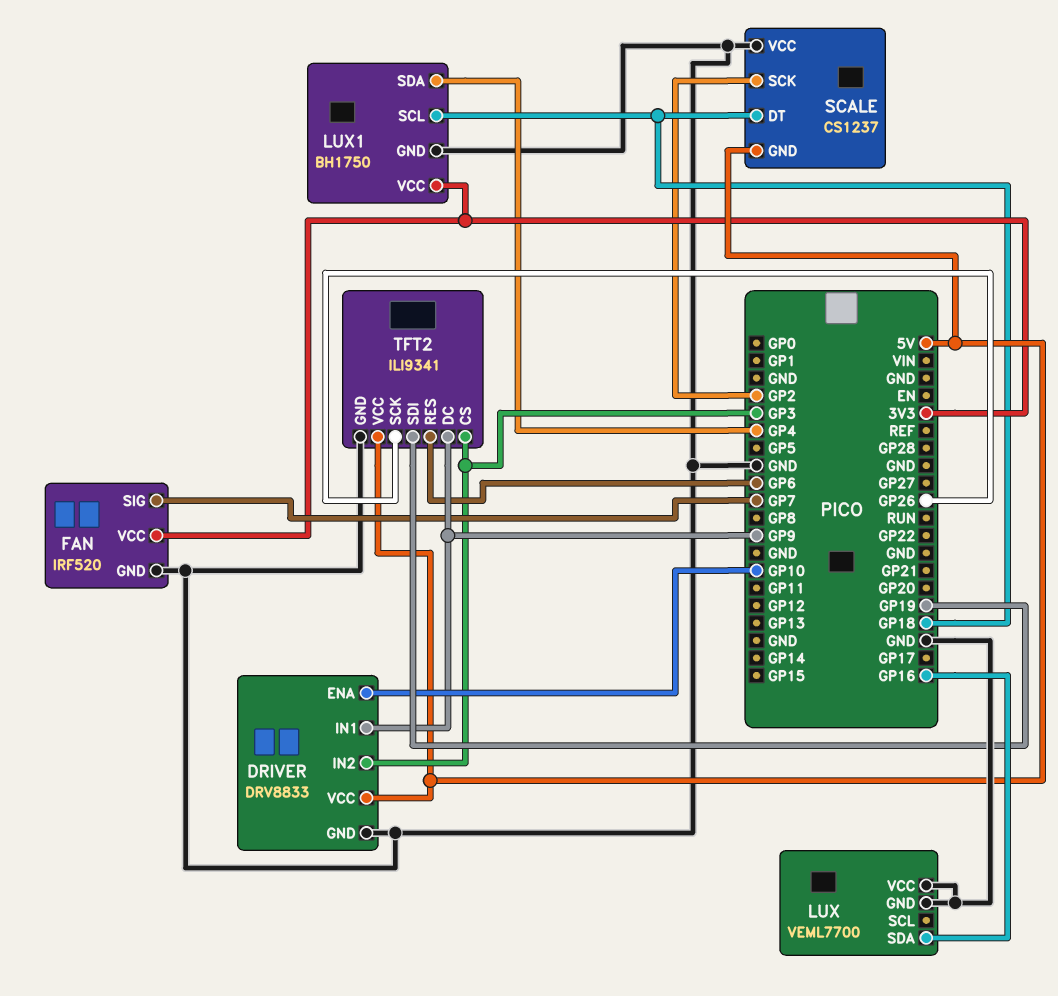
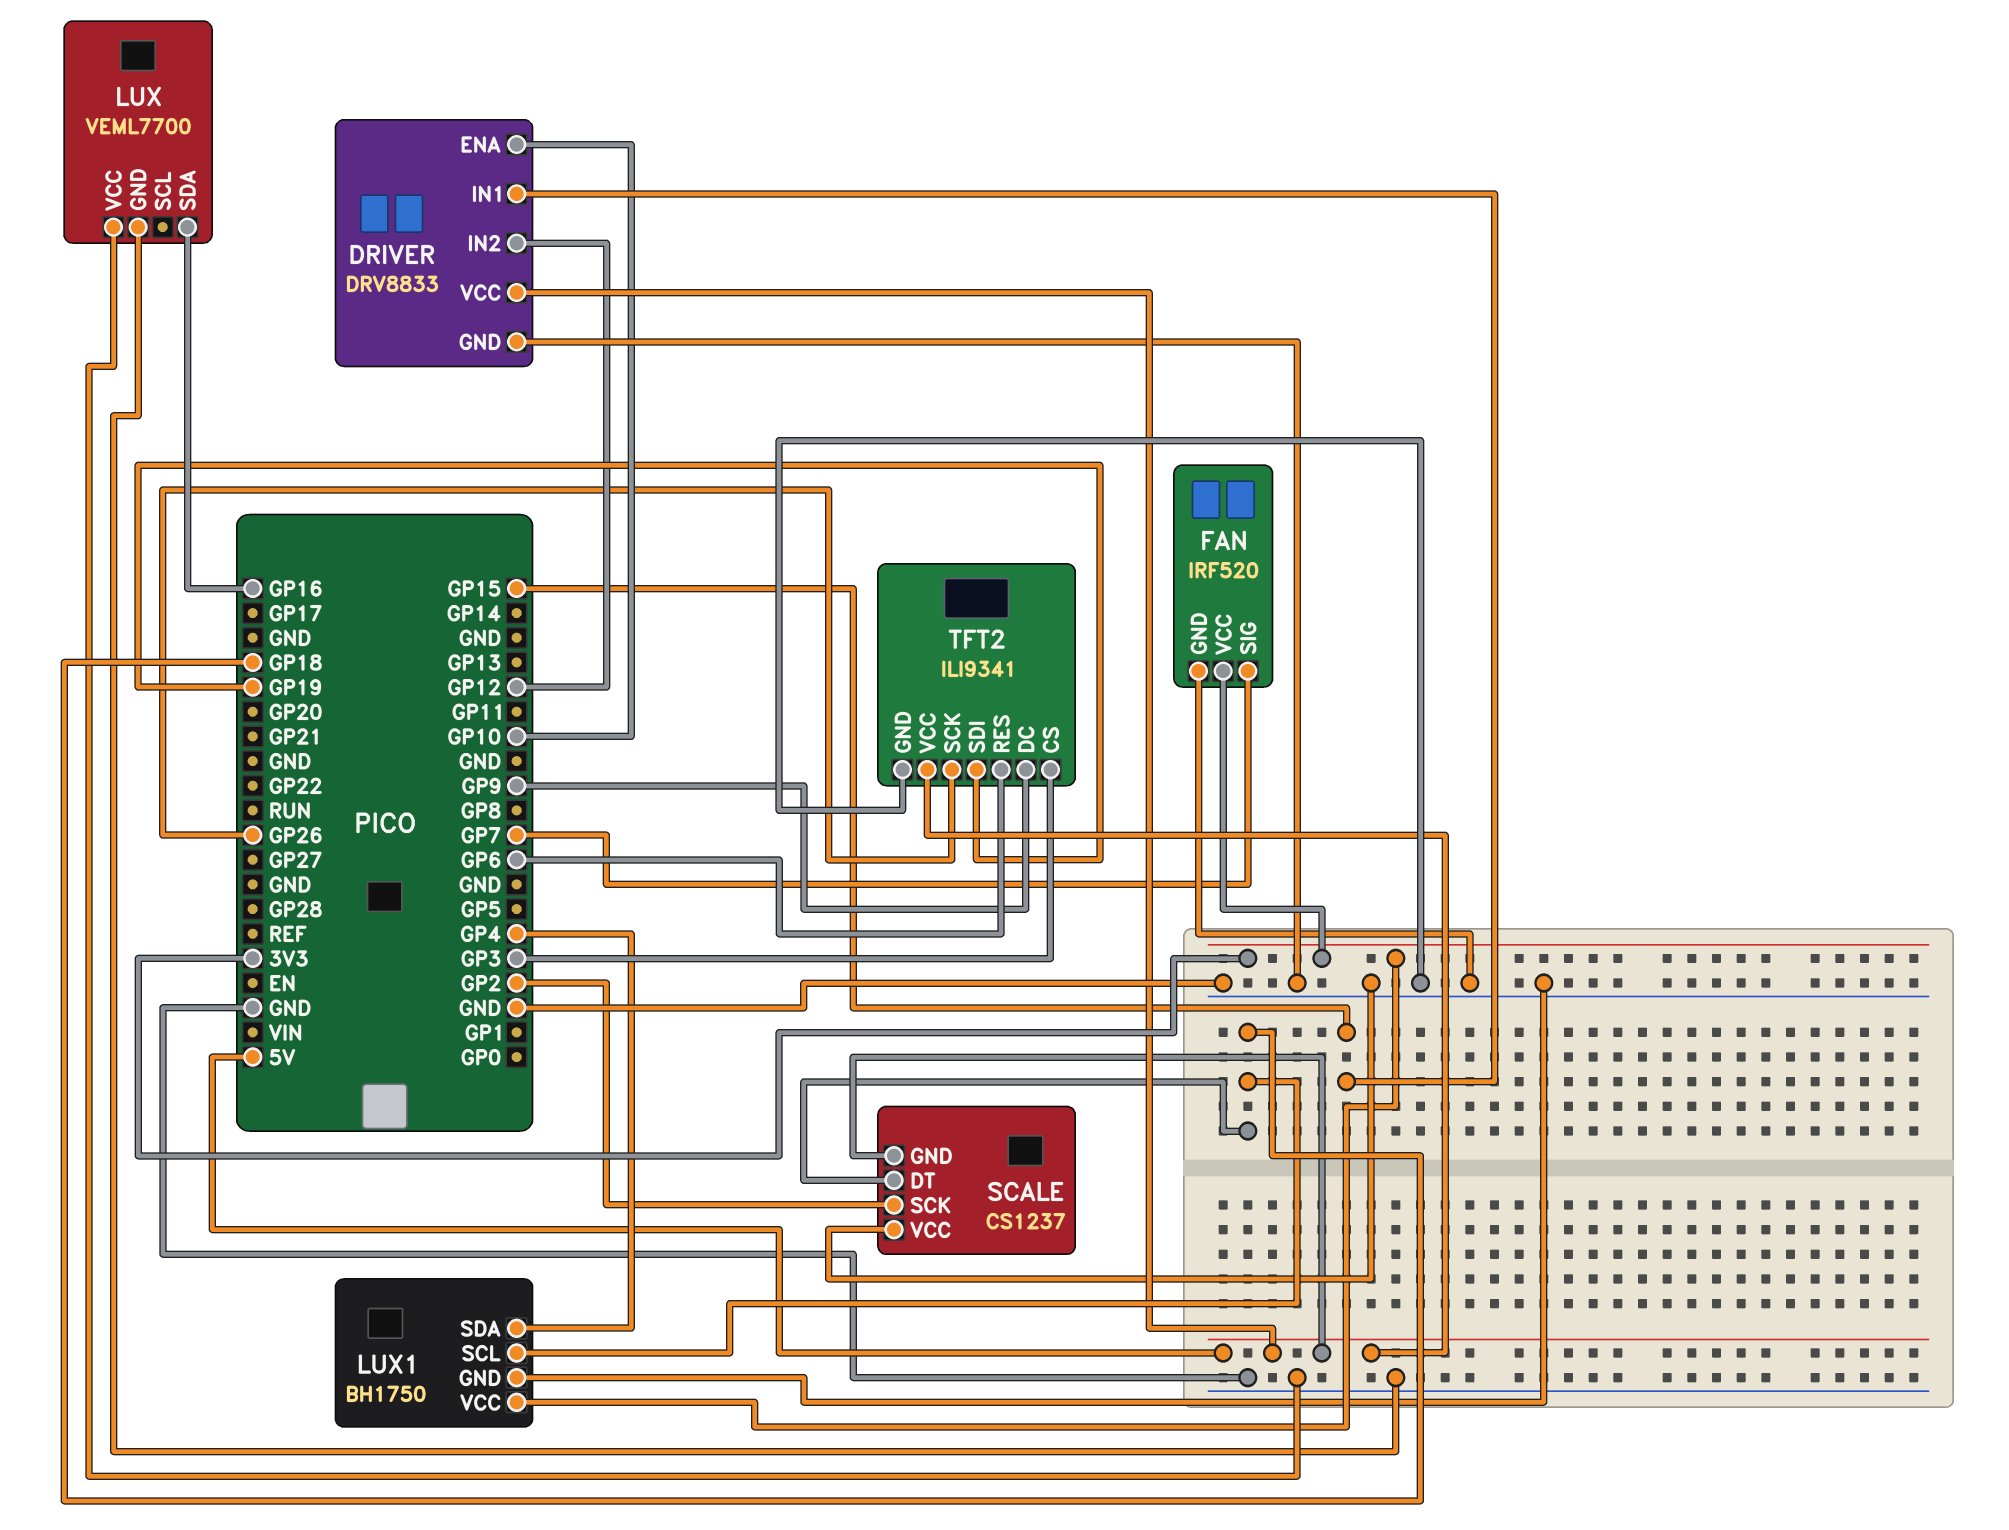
DRIVER pin IN1: GP9 -> GP15
DRIVER pin IN2: GP3 -> GP12

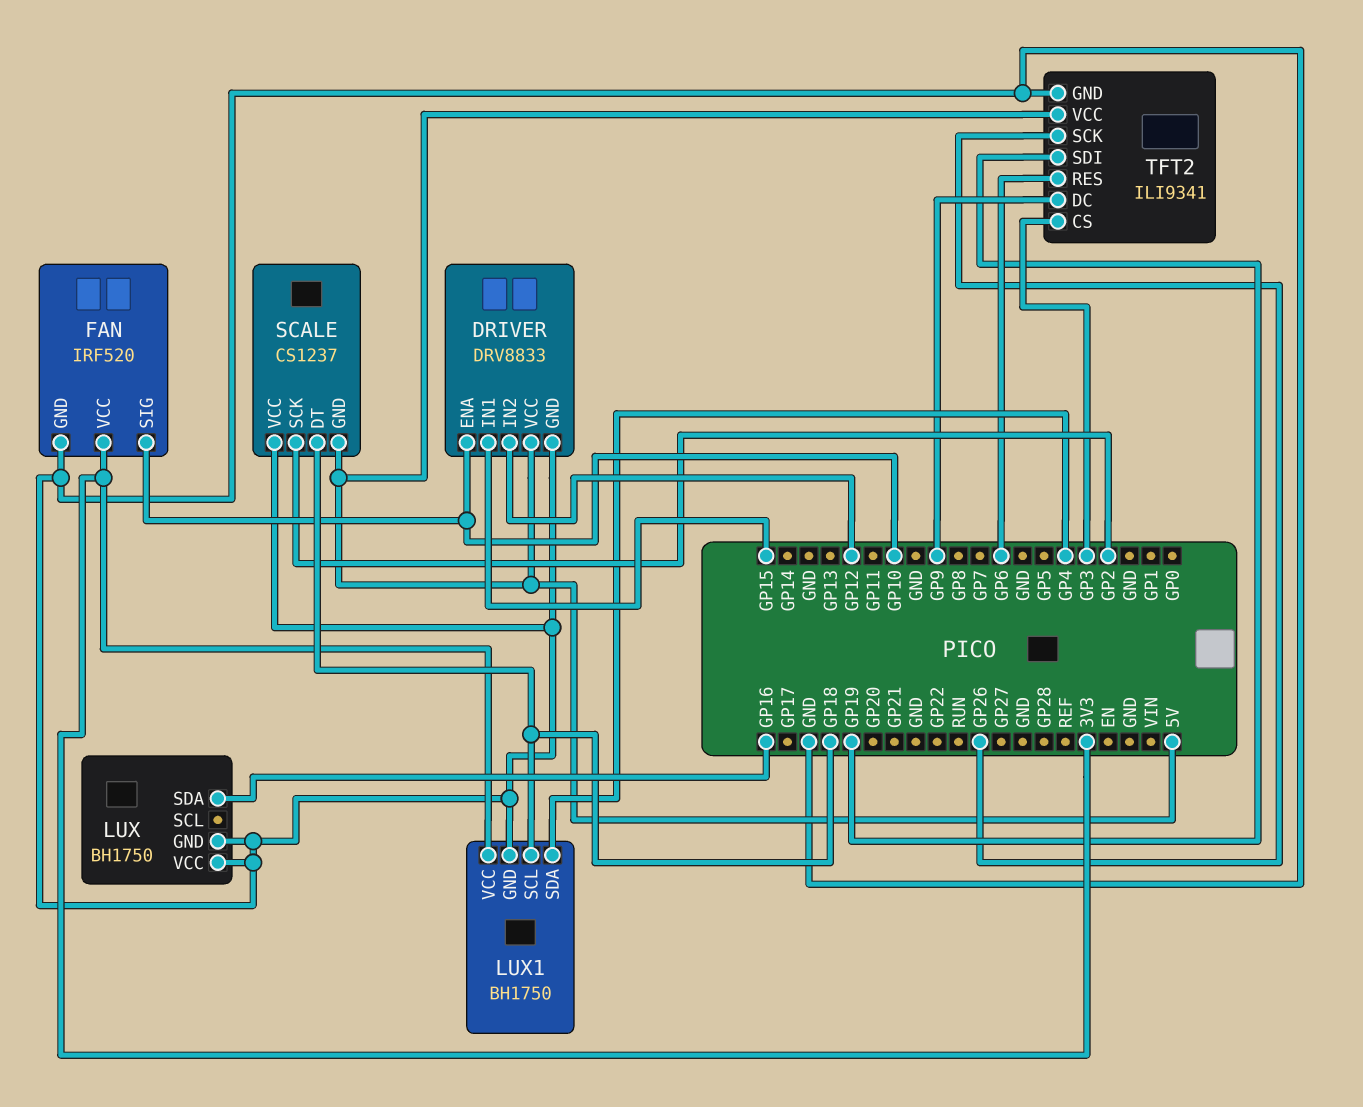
FAN pin SIG: GP7 -> GP10
LUX: VEML7700 -> BH1750

